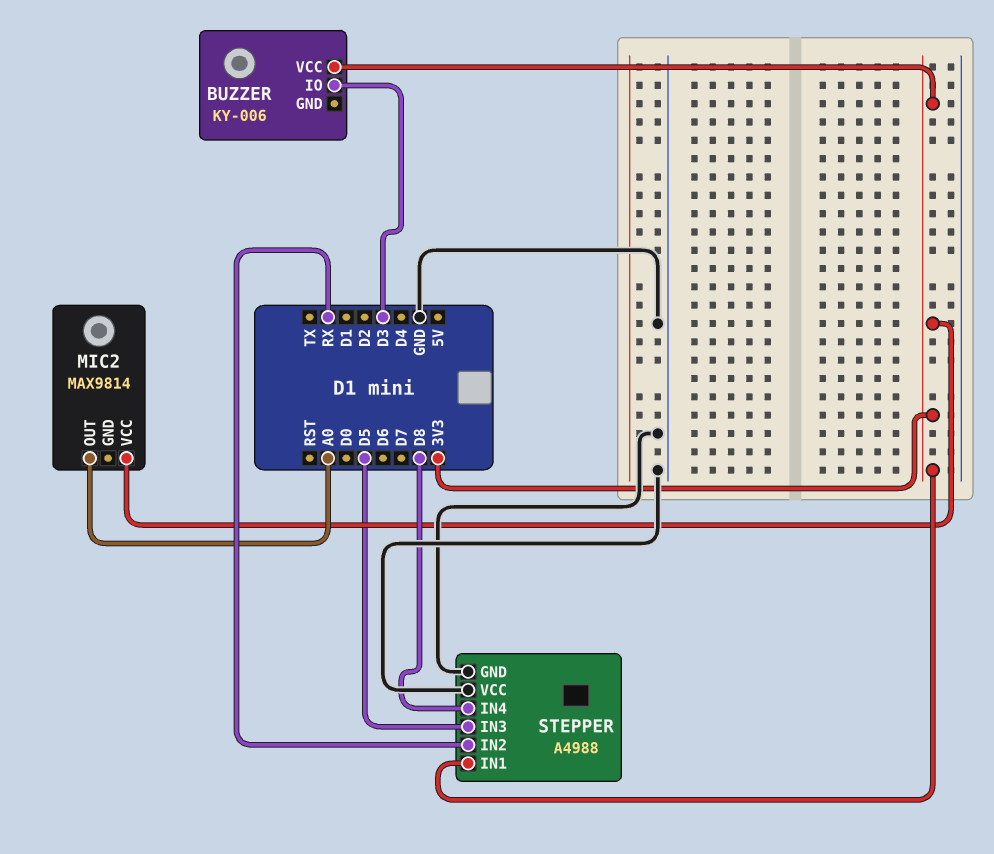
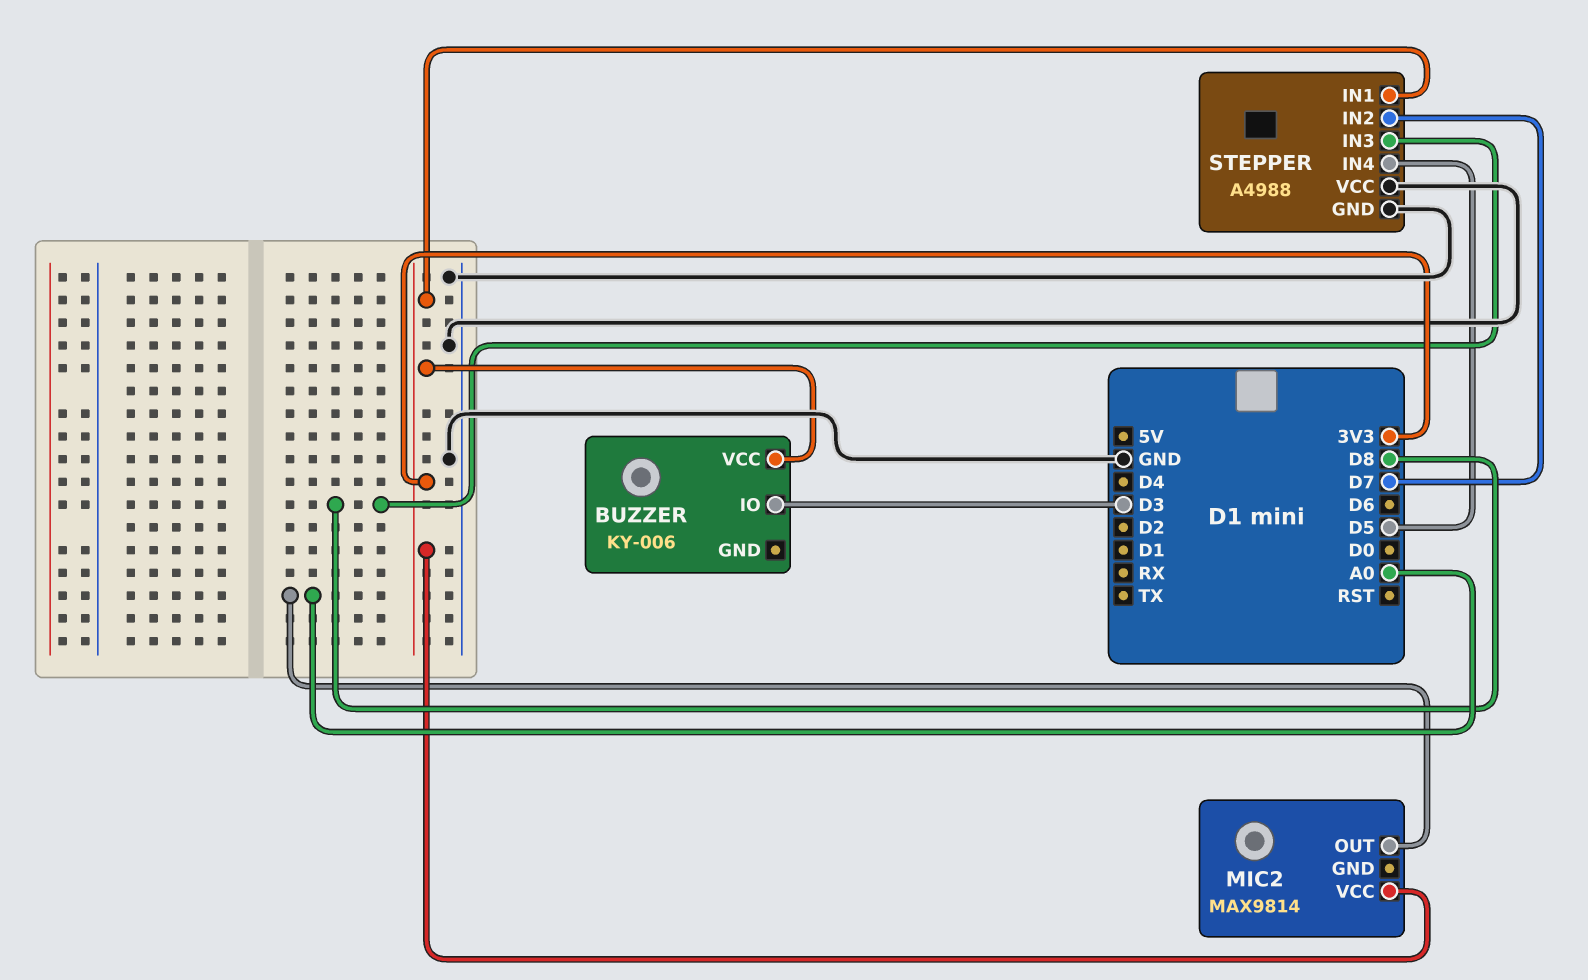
STEPPER pin IN2: RX -> D7
STEPPER pin IN3: D5 -> D8
STEPPER pin IN4: D8 -> D5

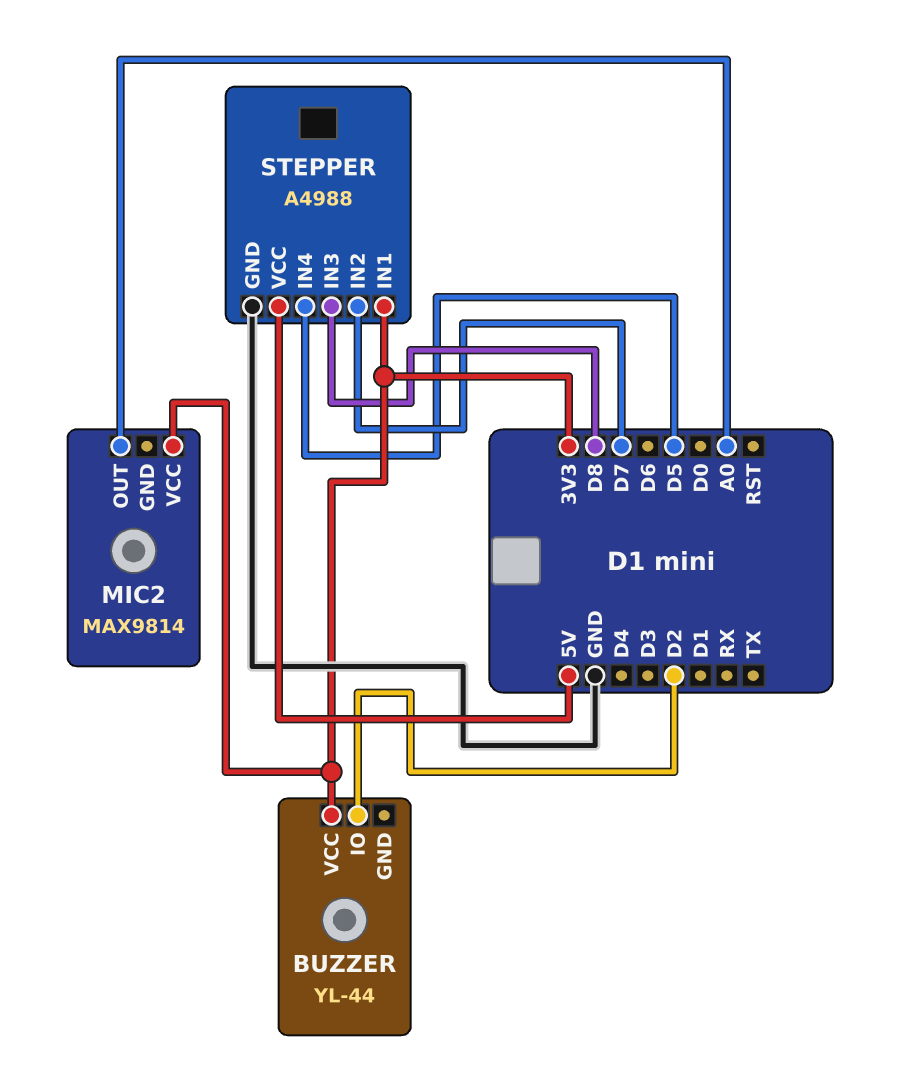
BUZZER: KY-006 -> YL-44
BUZZER pin IO: D3 -> D2
STEPPER pin VCC: GND -> 5V

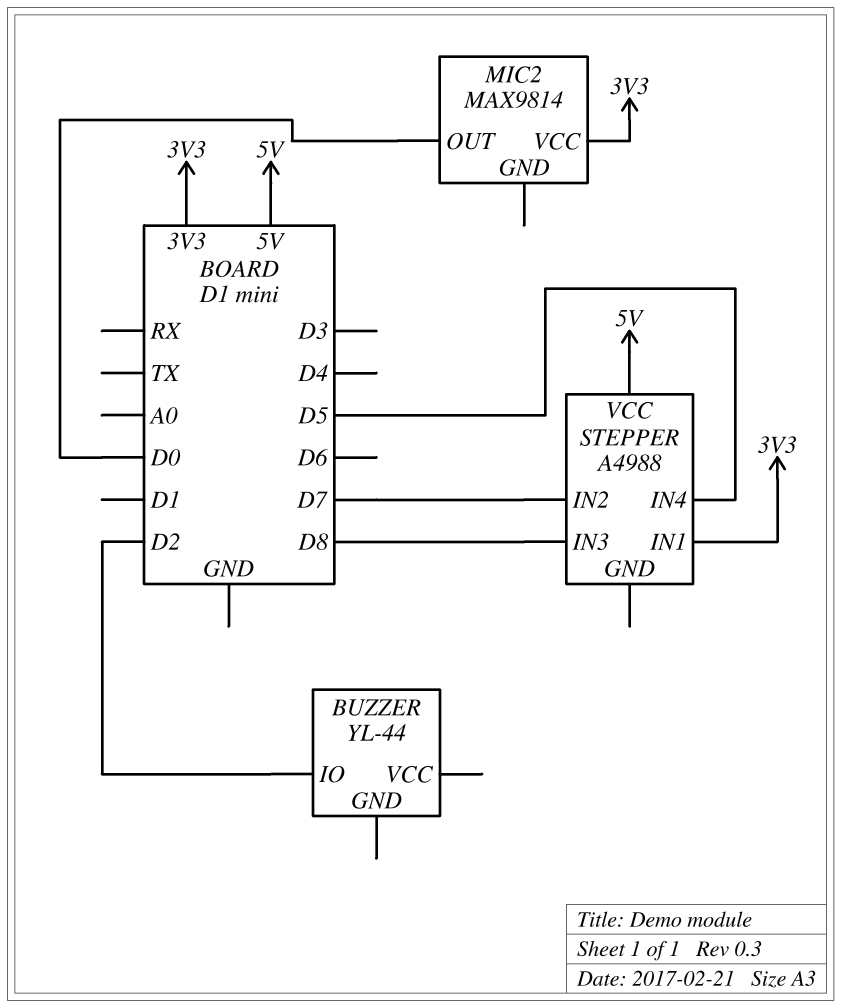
BUZZER pin VCC: 3V3 -> none
MIC2 pin OUT: A0 -> D0
STEPPER pin GND: GND -> none

